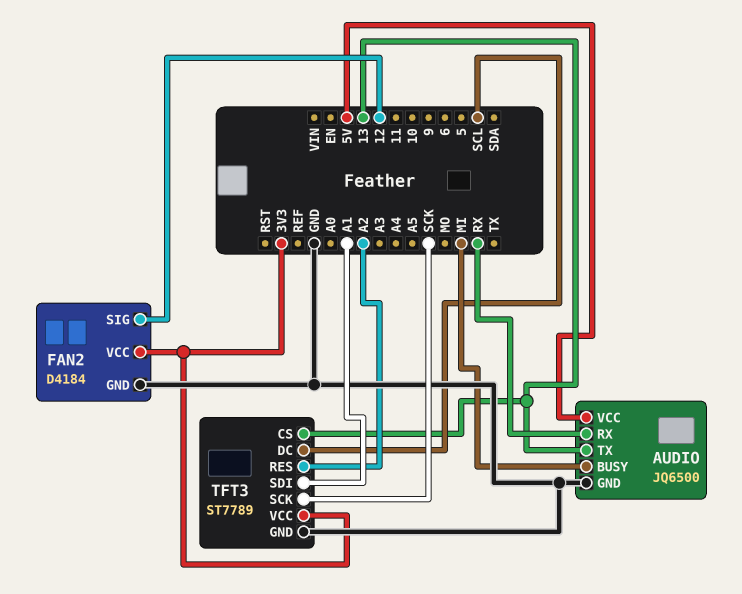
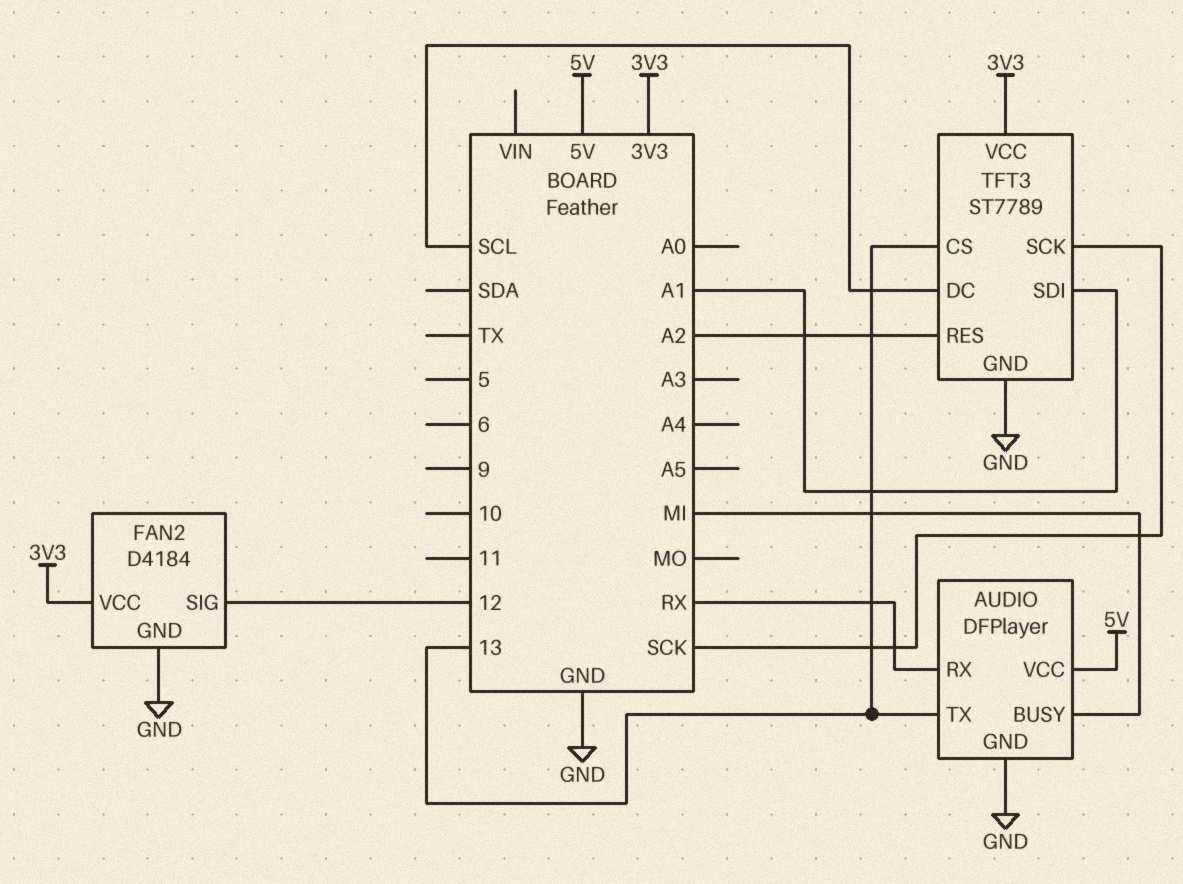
AUDIO: JQ6500 -> DFPlayer

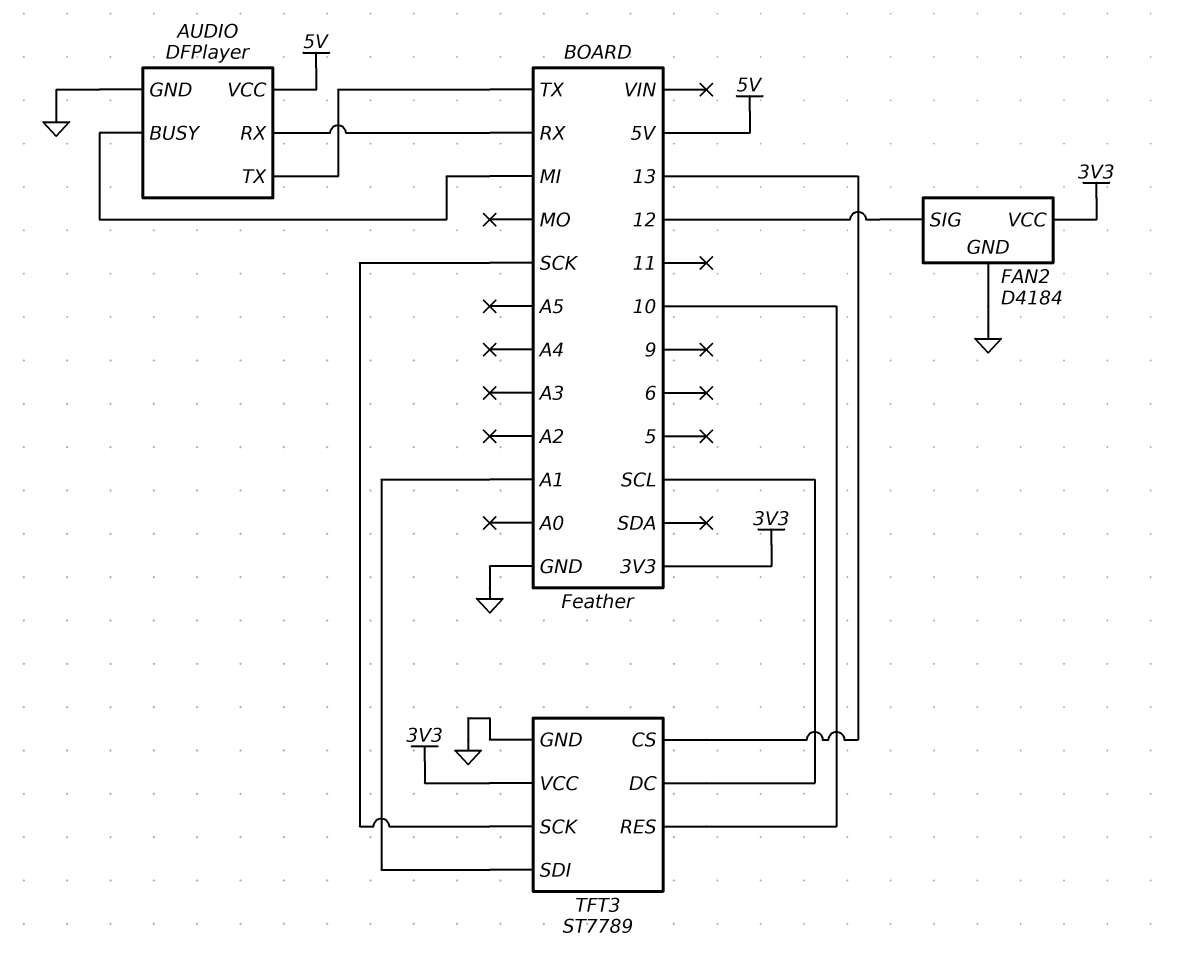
AUDIO pin TX: 13 -> TX
TFT3 pin RES: A2 -> 10

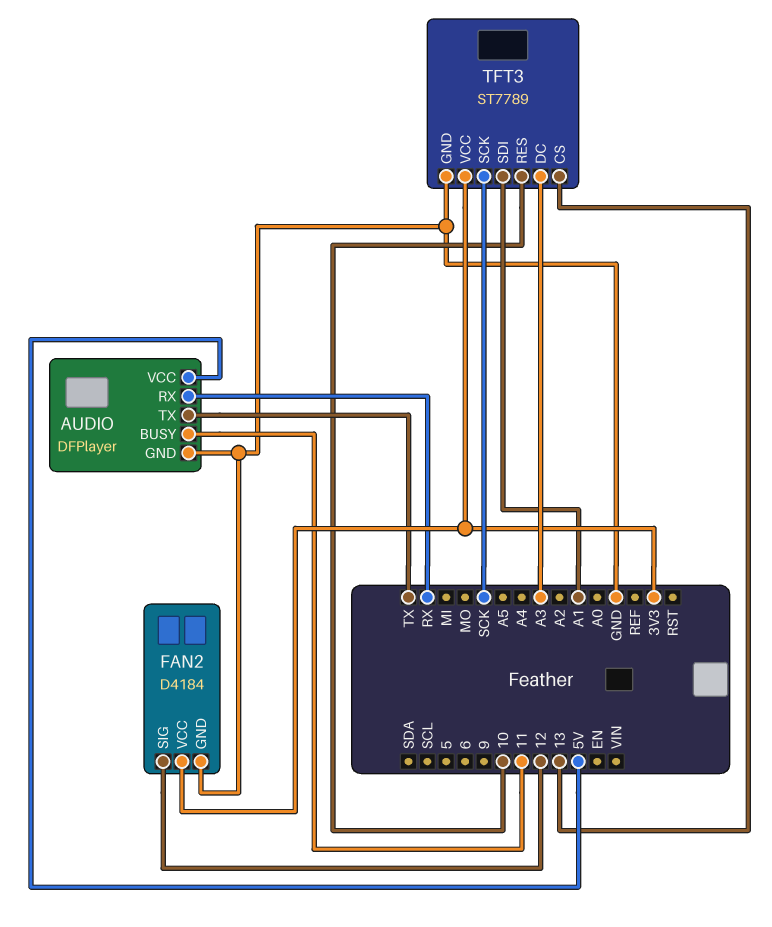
AUDIO pin BUSY: MI -> 11
TFT3 pin DC: SCL -> A3

